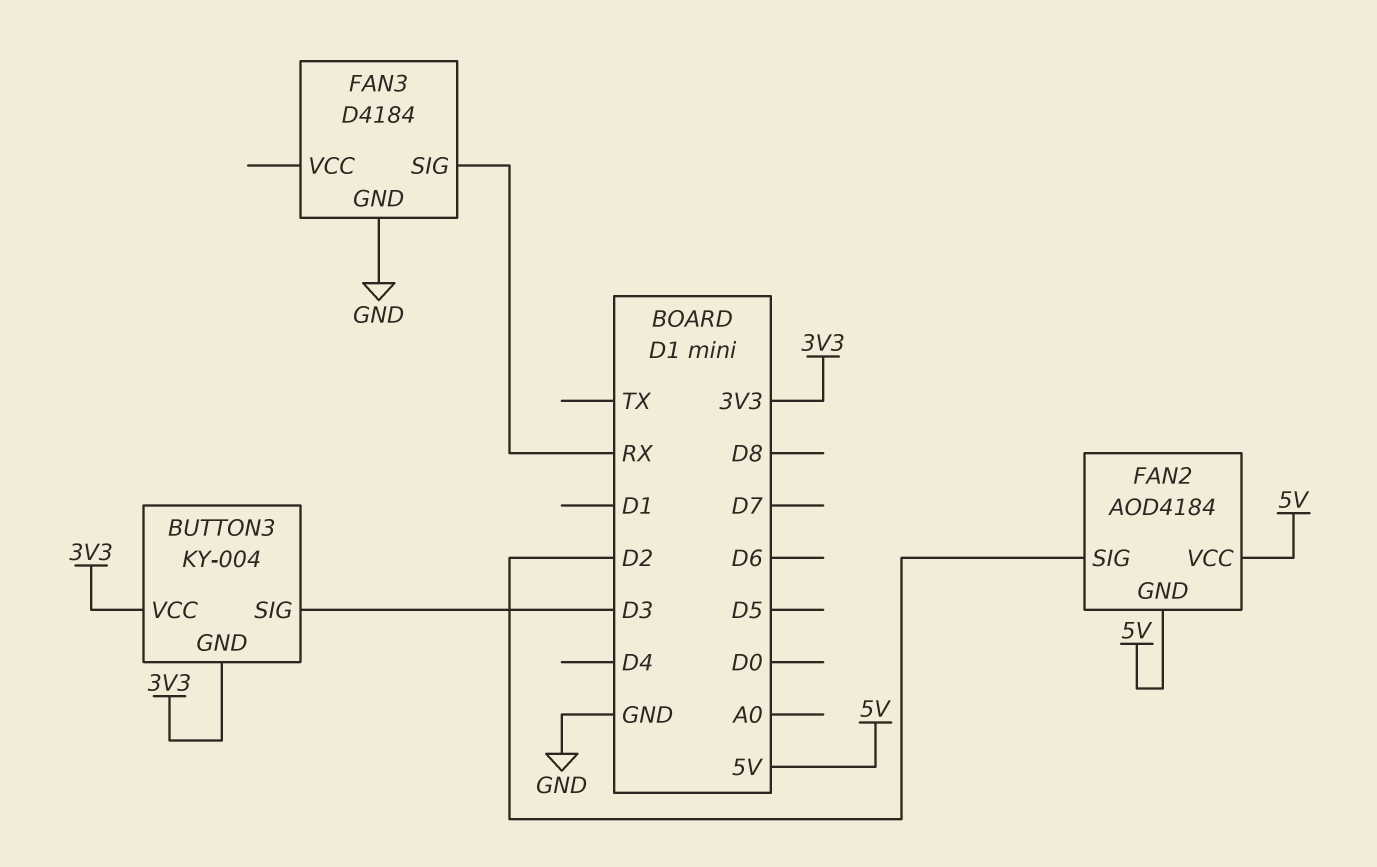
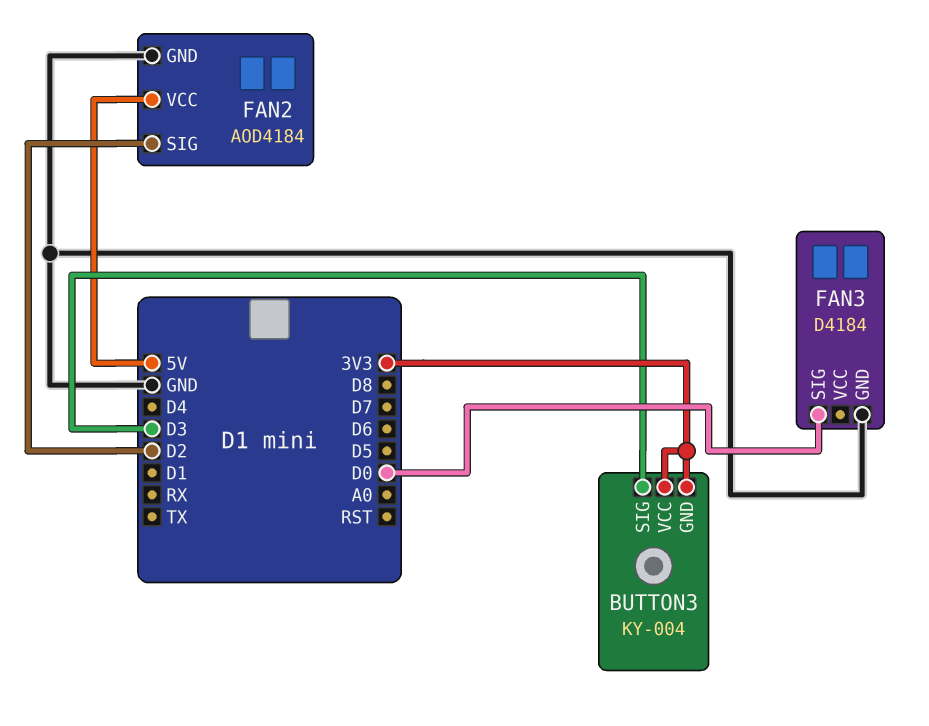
FAN2 pin GND: 5V -> GND
FAN3 pin SIG: RX -> D0

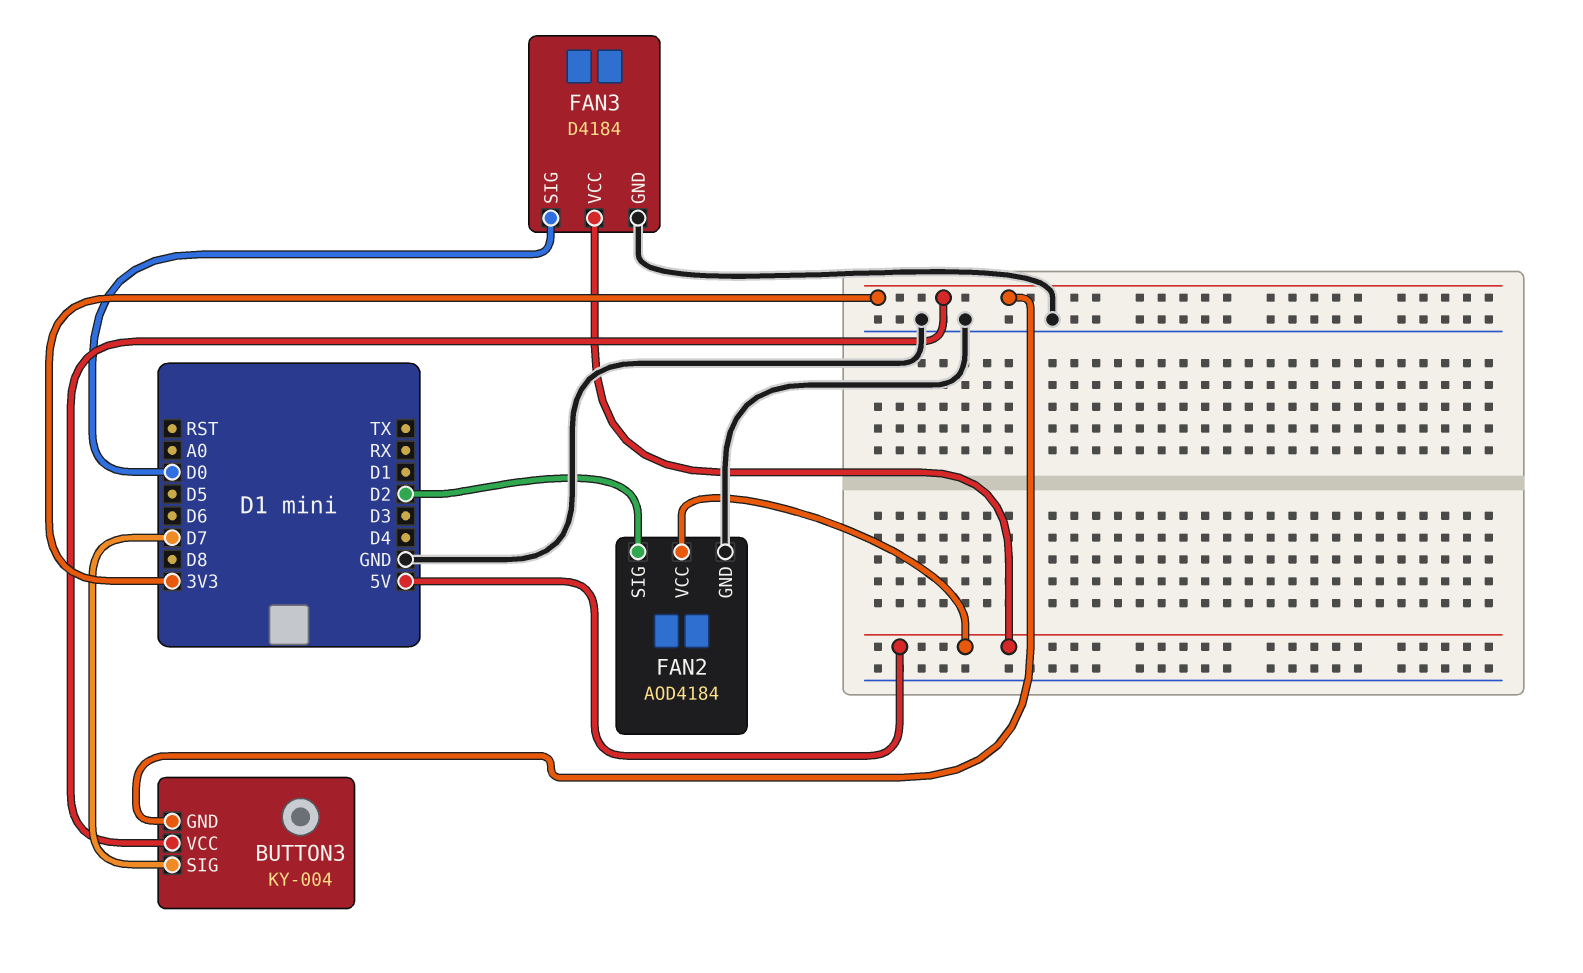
BUTTON3 pin SIG: D3 -> D7
FAN3 pin VCC: none -> 5V

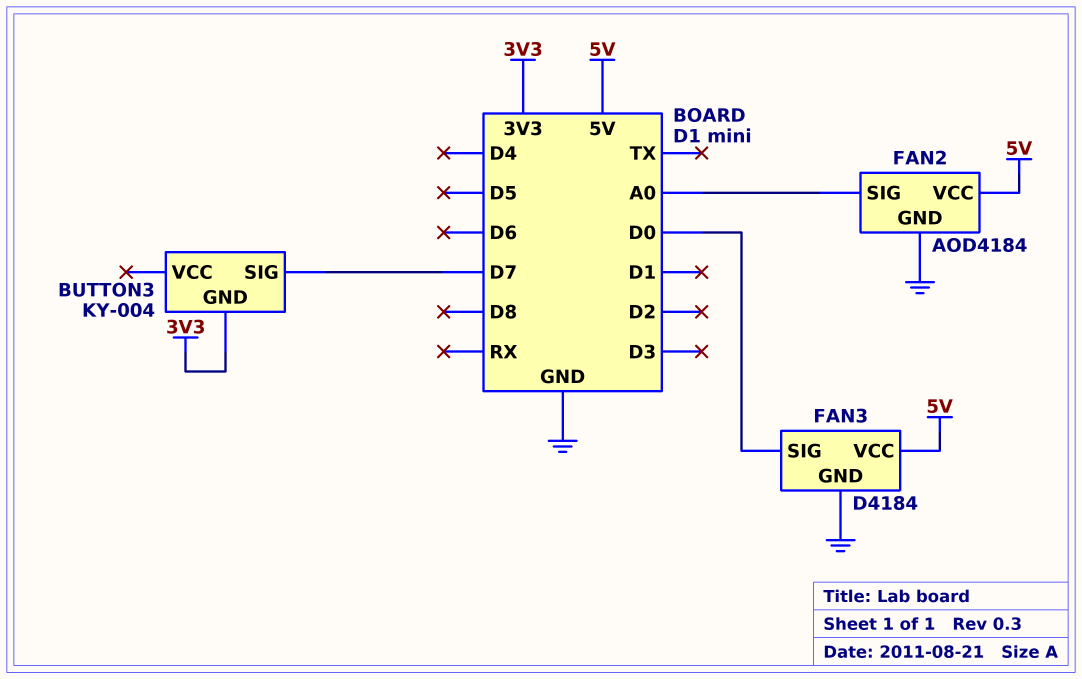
BUTTON3 pin VCC: 3V3 -> none
FAN2 pin SIG: D2 -> A0

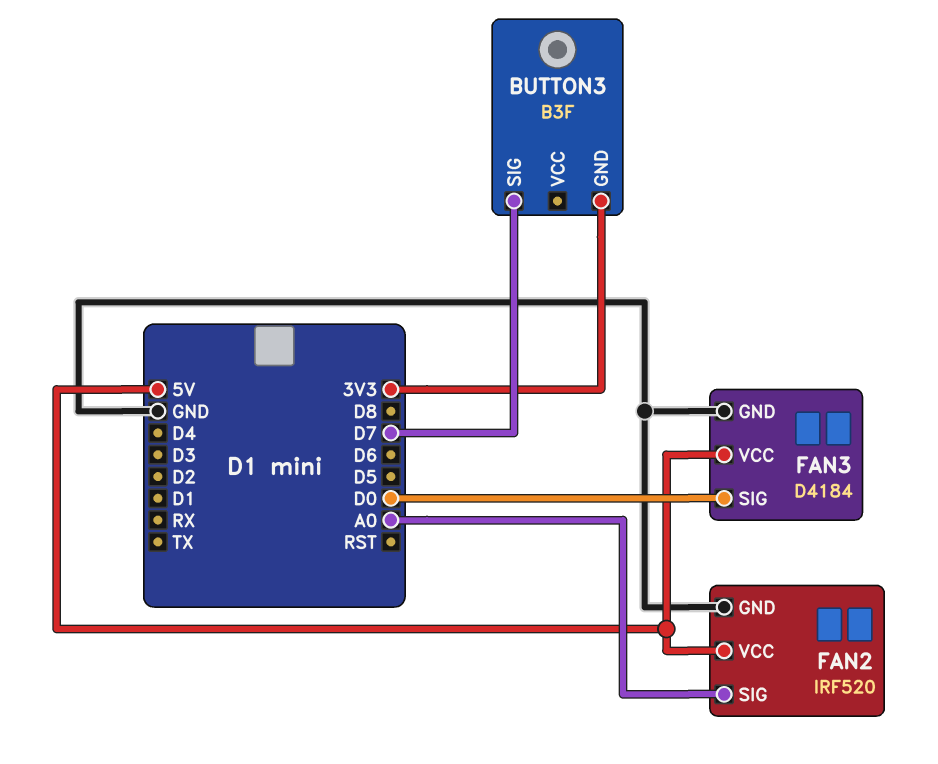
BUTTON3: KY-004 -> B3F
FAN2: AOD4184 -> IRF520

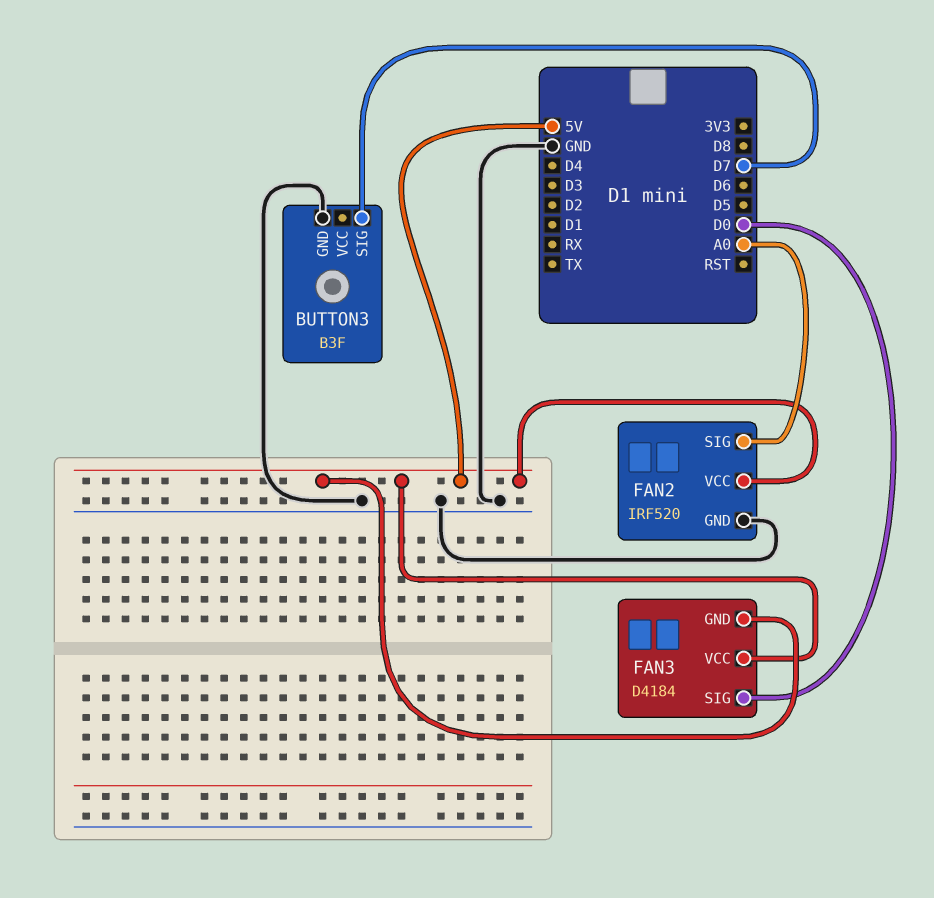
BUTTON3 pin GND: 3V3 -> GND
FAN3 pin GND: GND -> 5V

